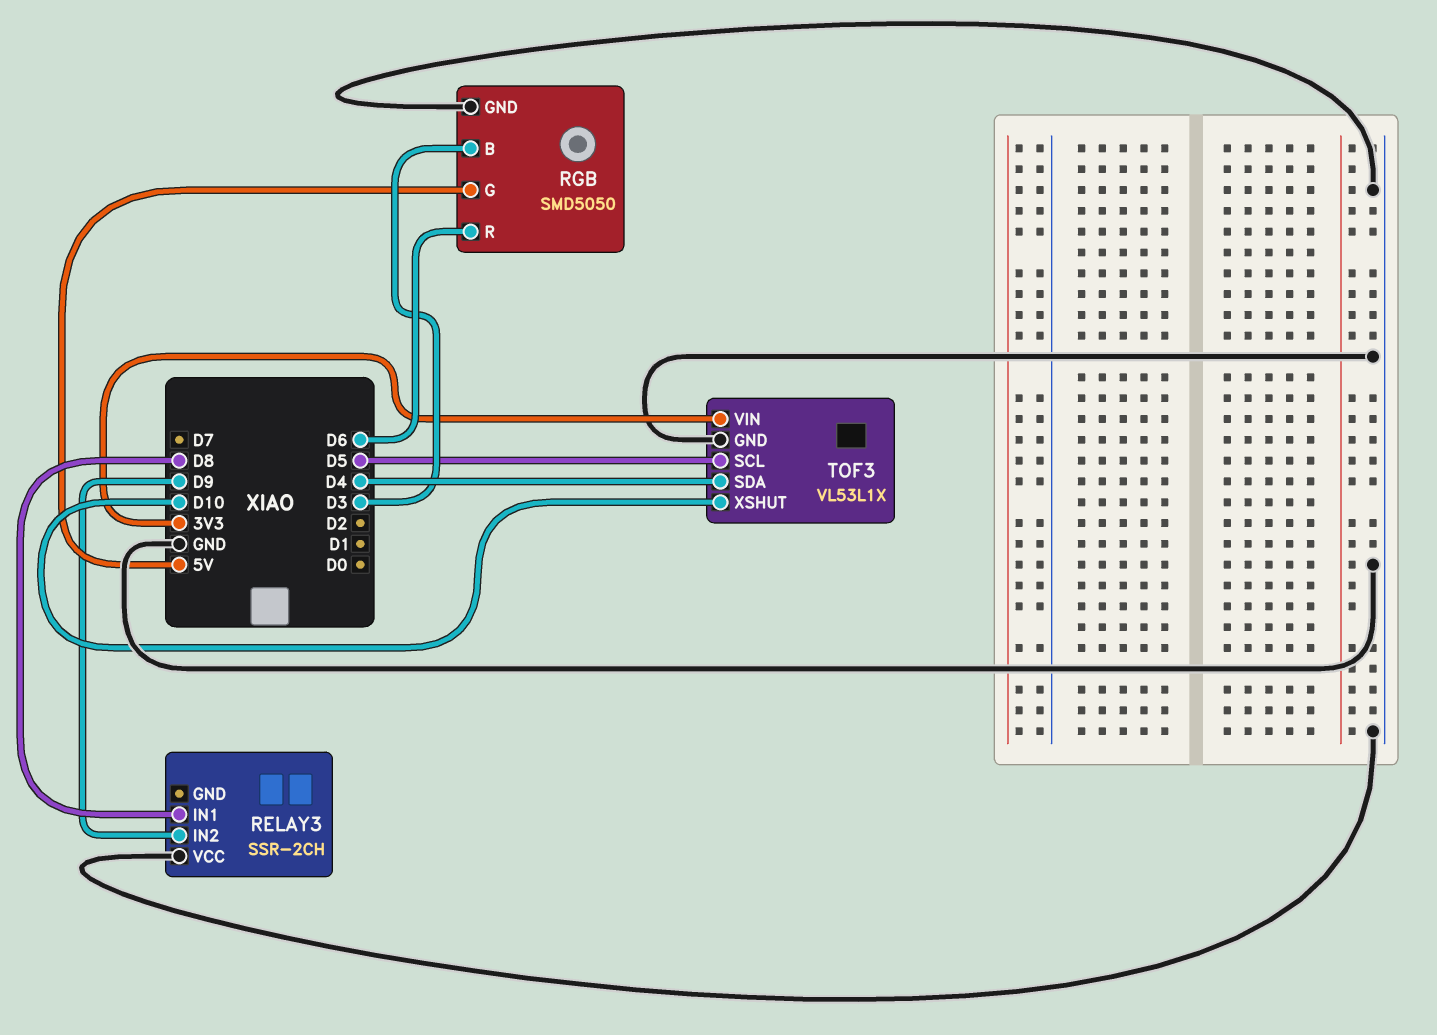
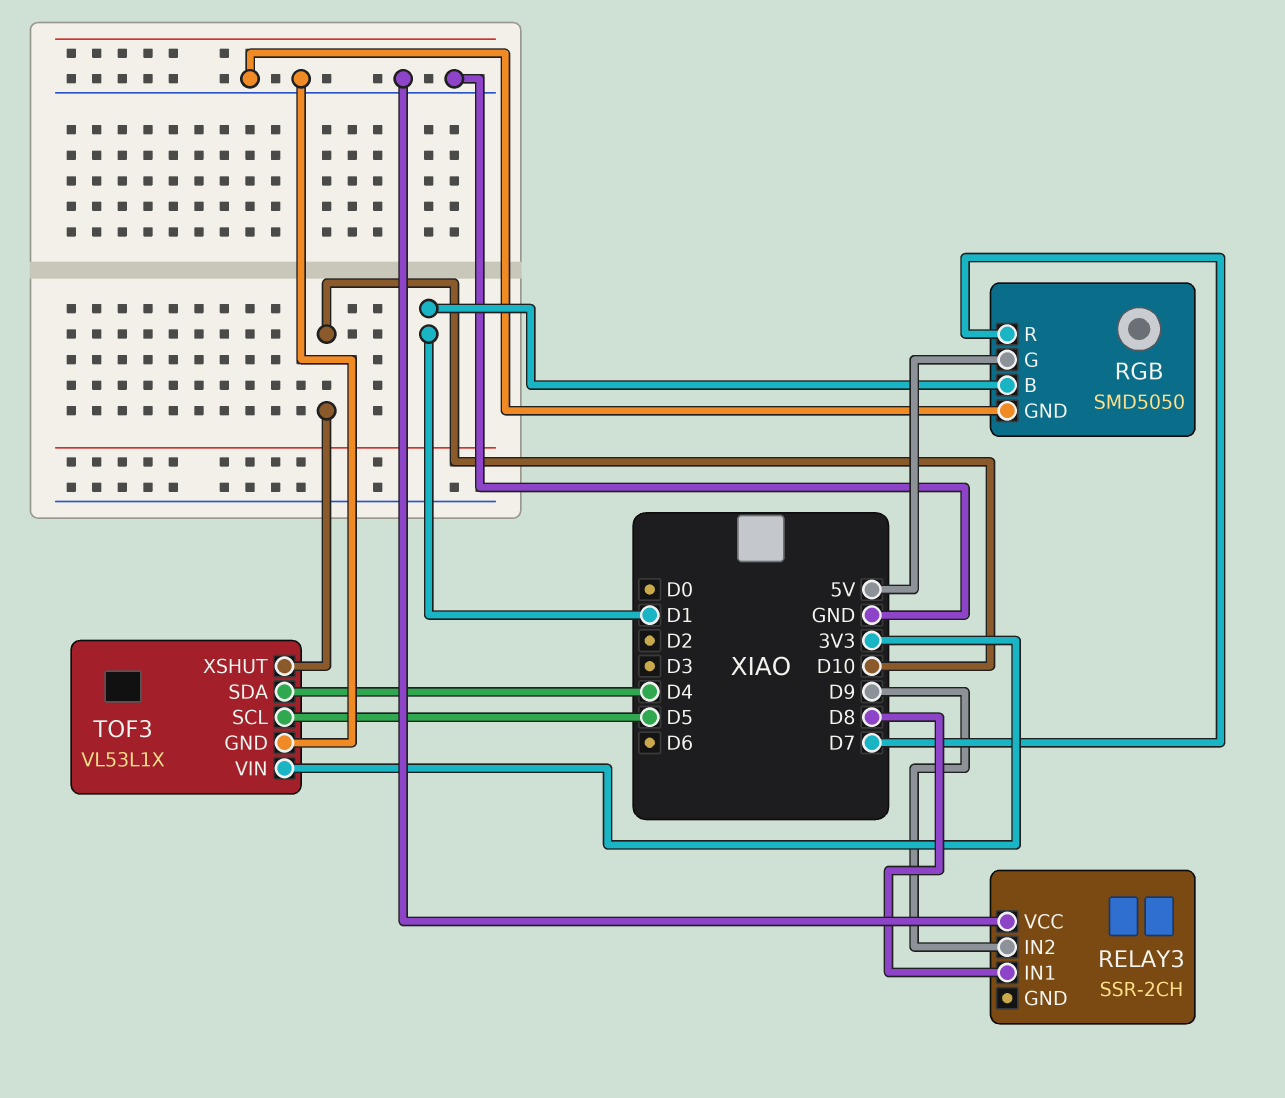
RGB pin B: D3 -> D1
RGB pin R: D6 -> D7

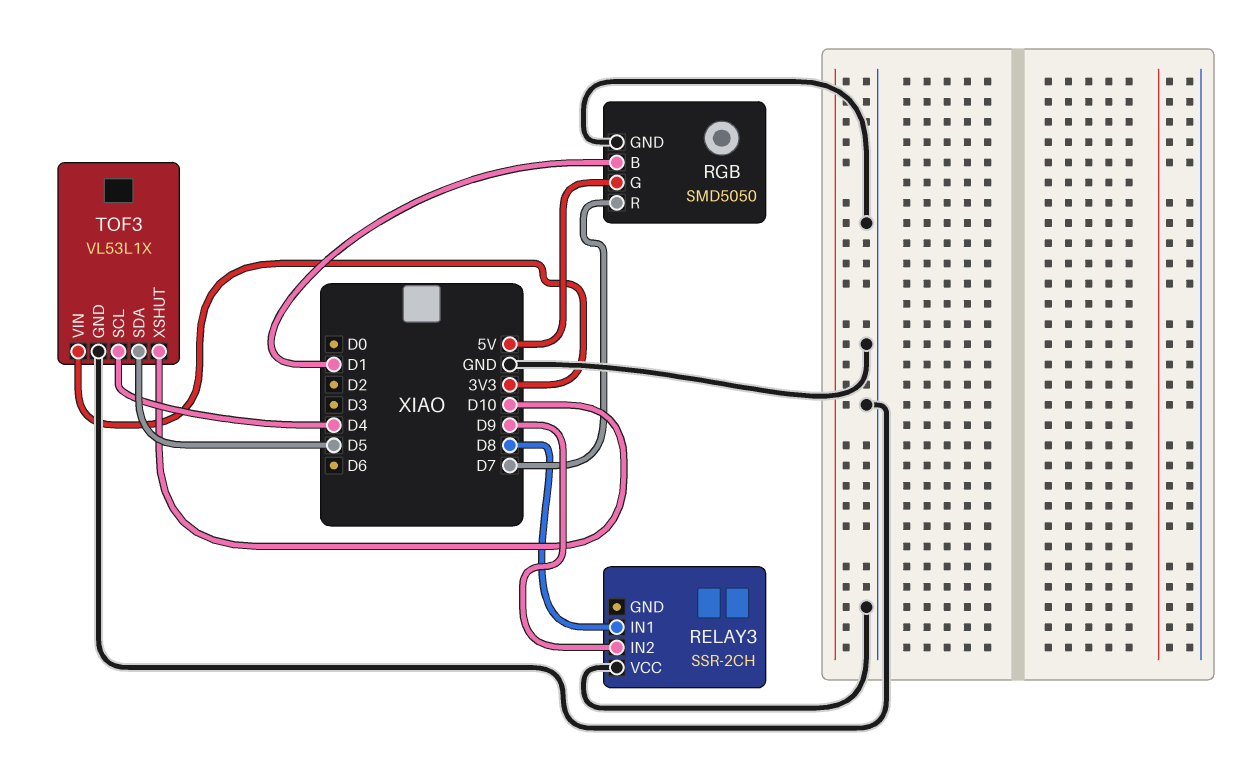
TOF3 pin SCL: D5 -> D4
TOF3 pin SDA: D4 -> D5

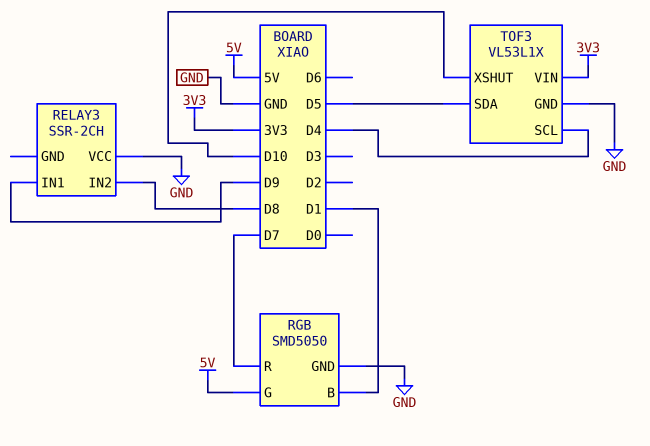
RELAY3 pin IN1: D8 -> D9
RELAY3 pin IN2: D9 -> D8

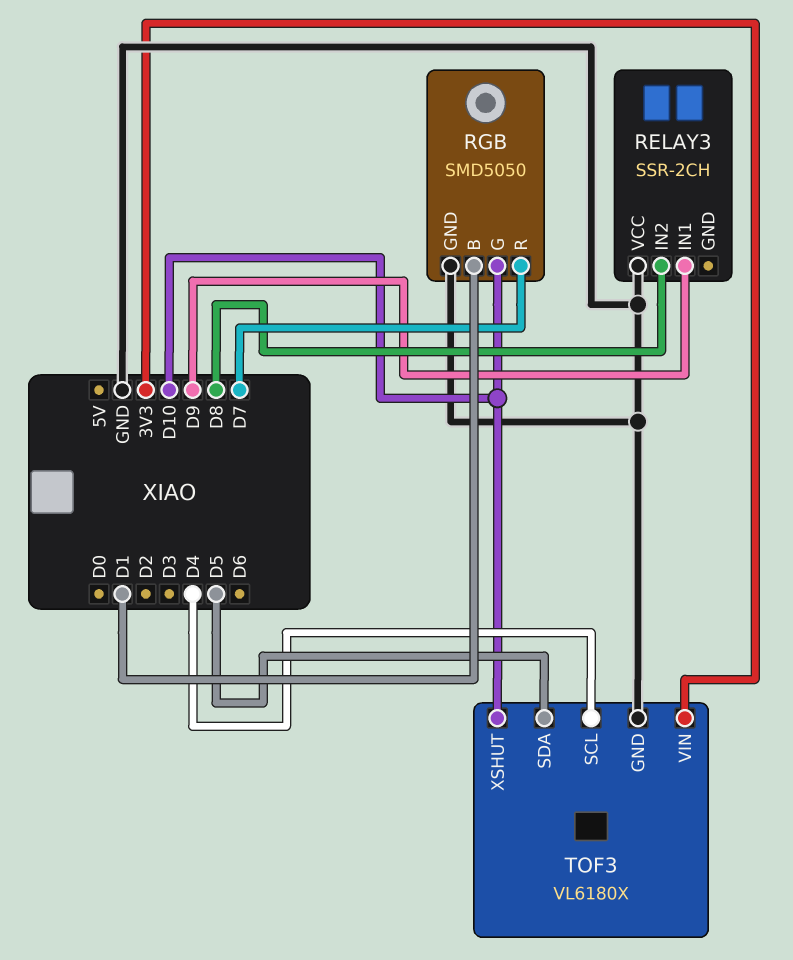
RGB pin G: 5V -> D10
TOF3: VL53L1X -> VL6180X

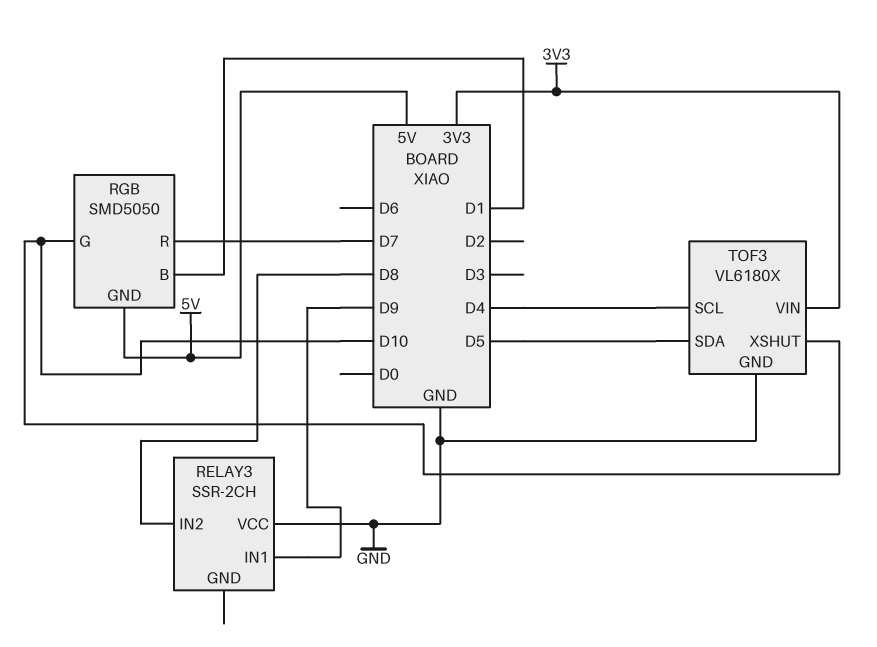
RGB pin GND: GND -> 5V

